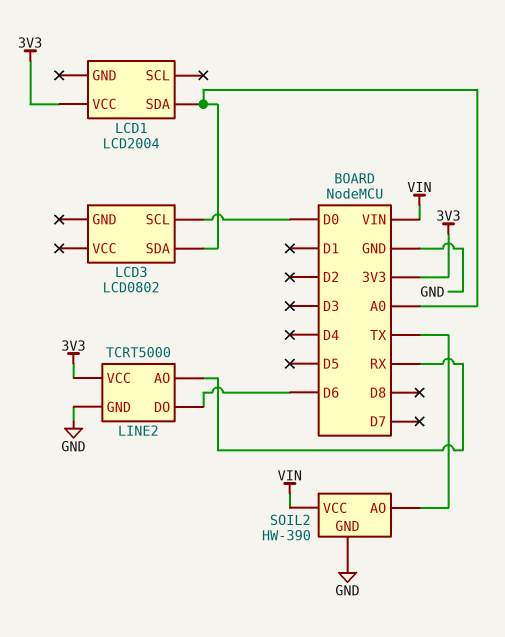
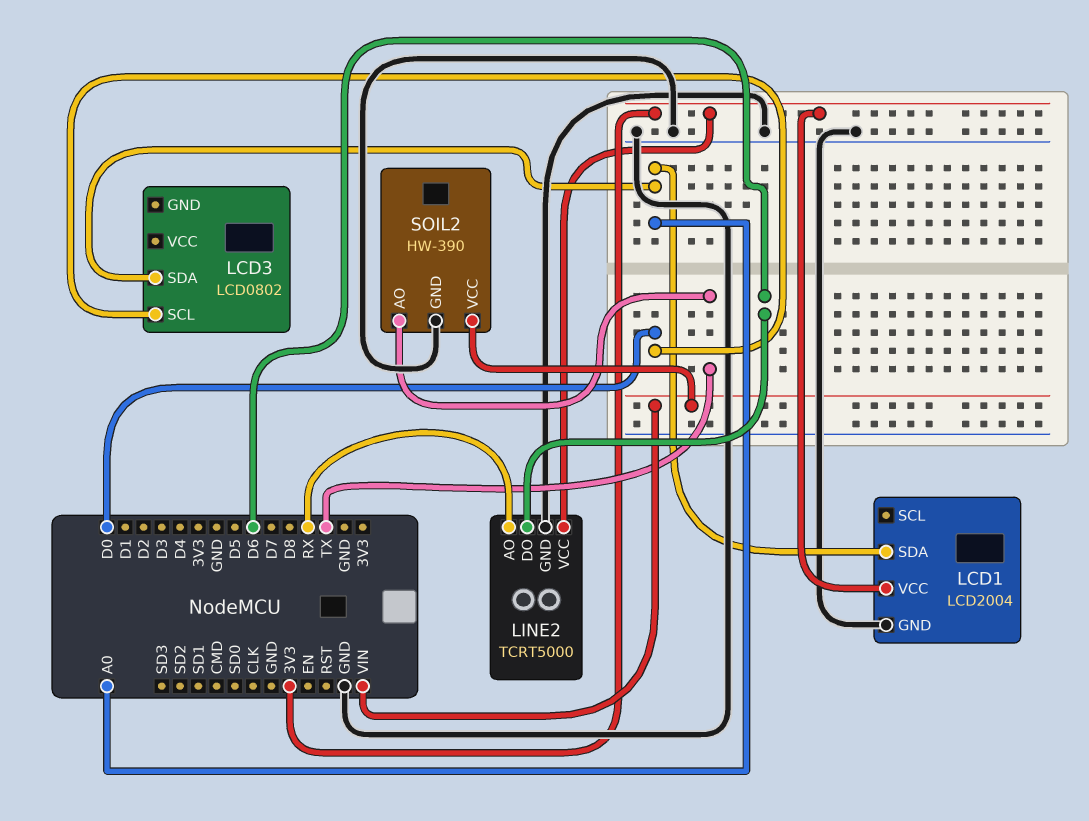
LCD1 pin GND: none -> GND

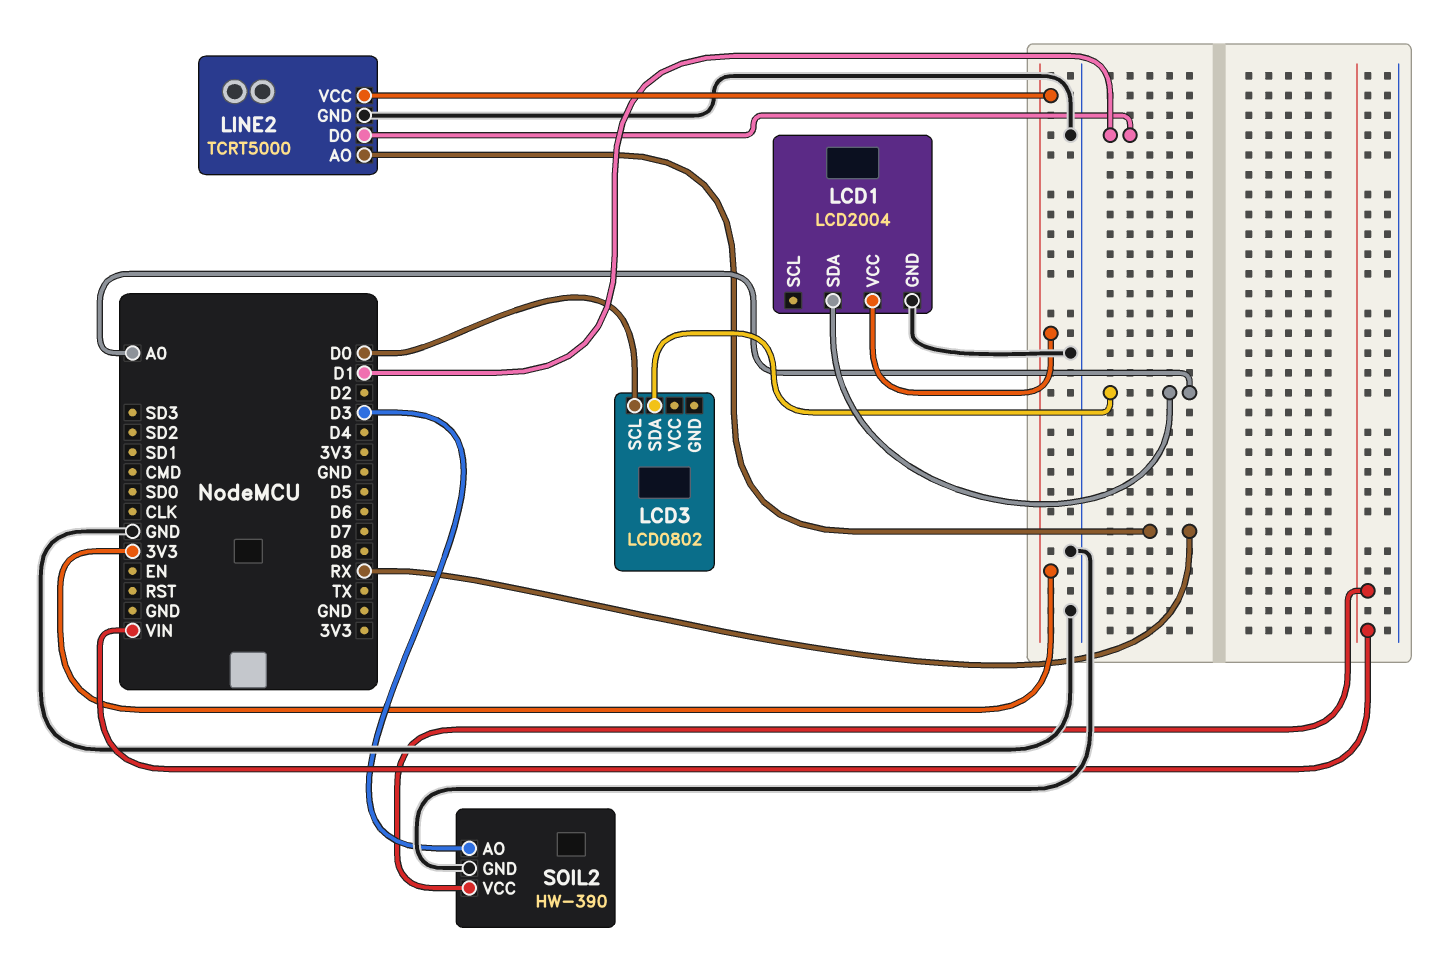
LINE2 pin DO: D6 -> D1
SOIL2 pin AO: TX -> D3

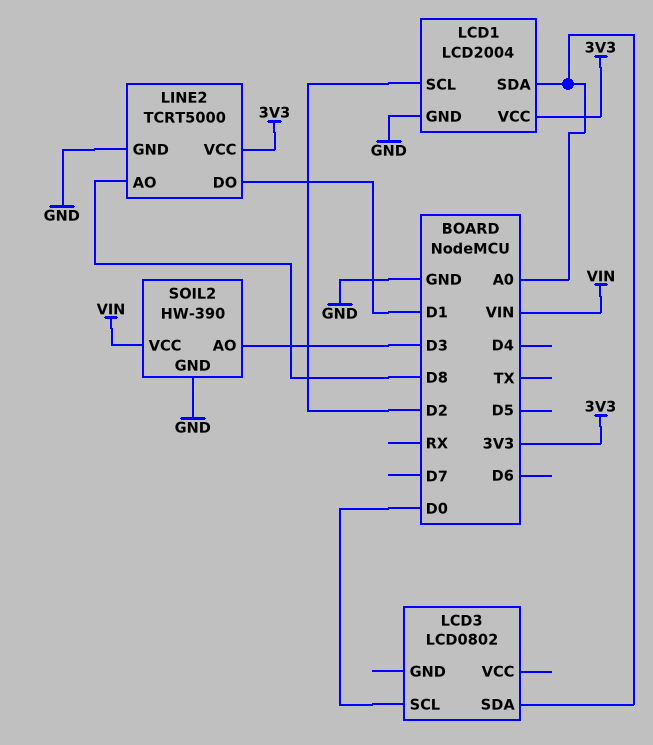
LCD1 pin SCL: none -> D2
LINE2 pin AO: RX -> D8

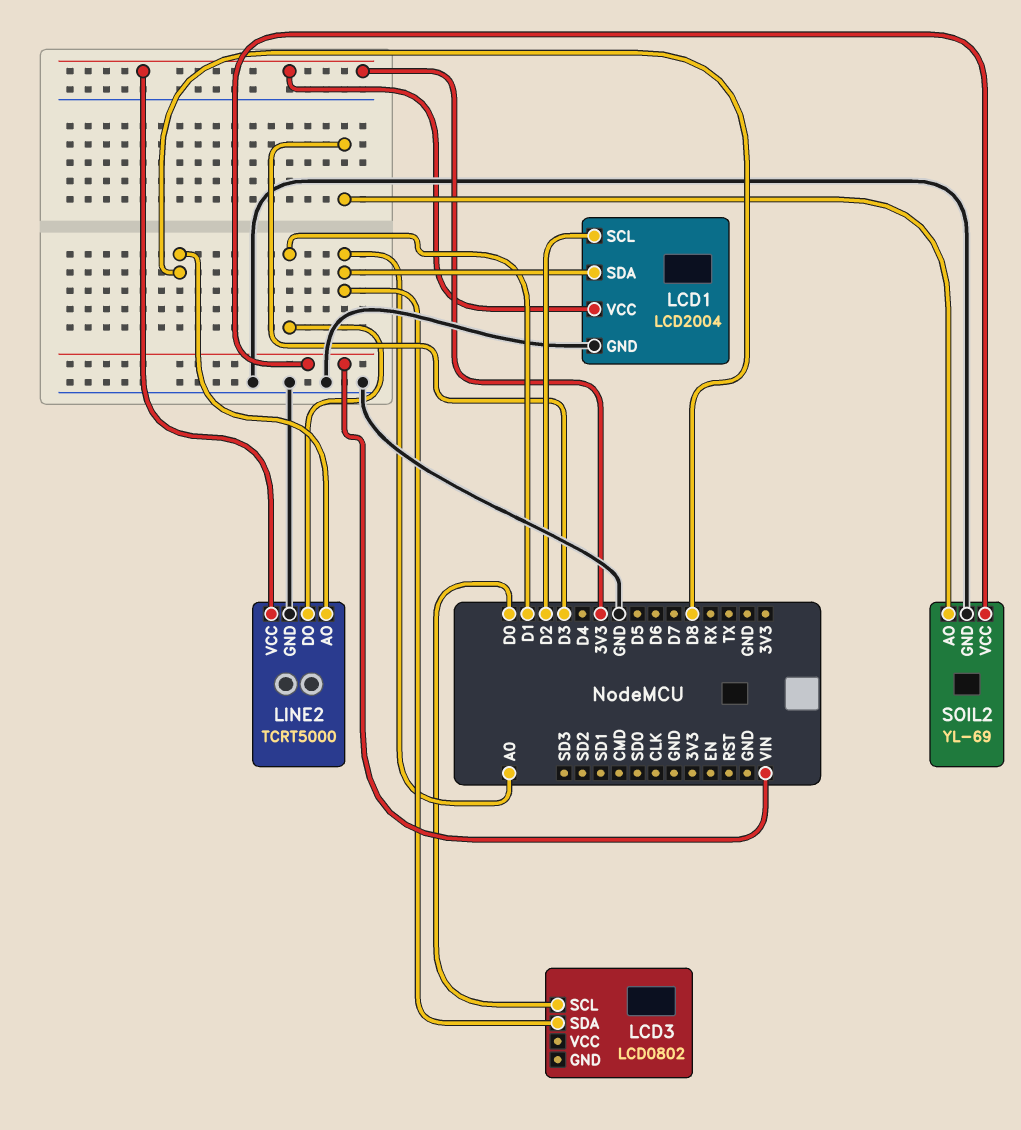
SOIL2: HW-390 -> YL-69

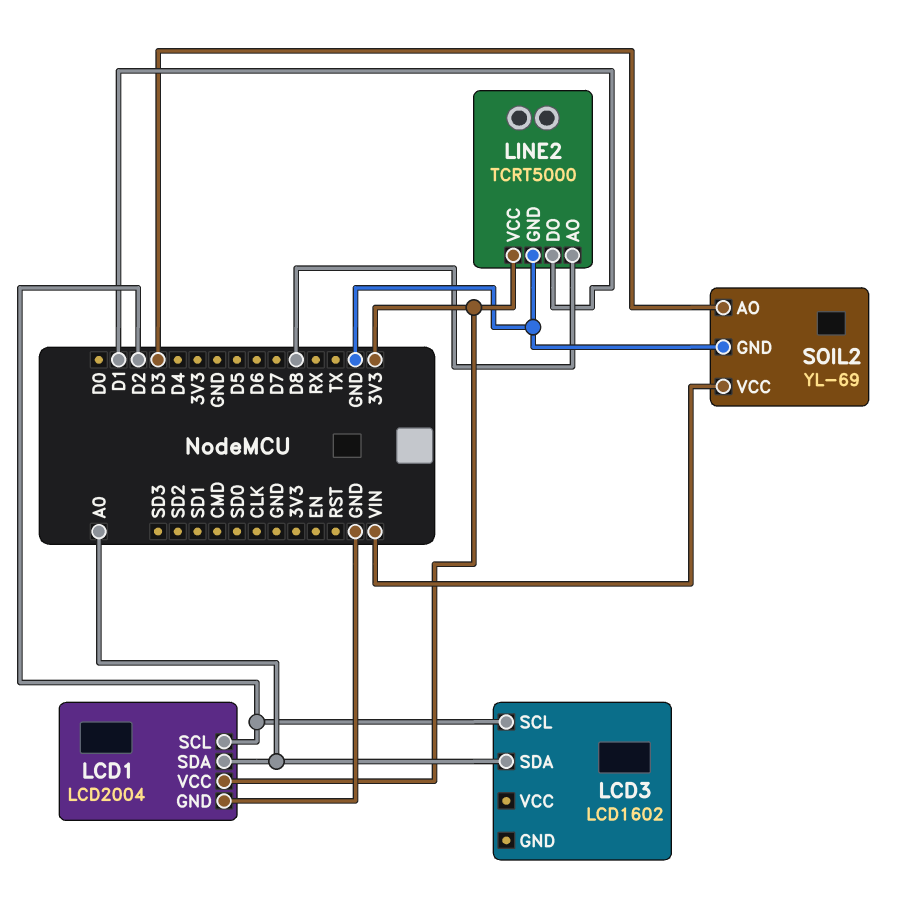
LCD3: LCD0802 -> LCD1602
LCD3 pin SCL: D0 -> D2

